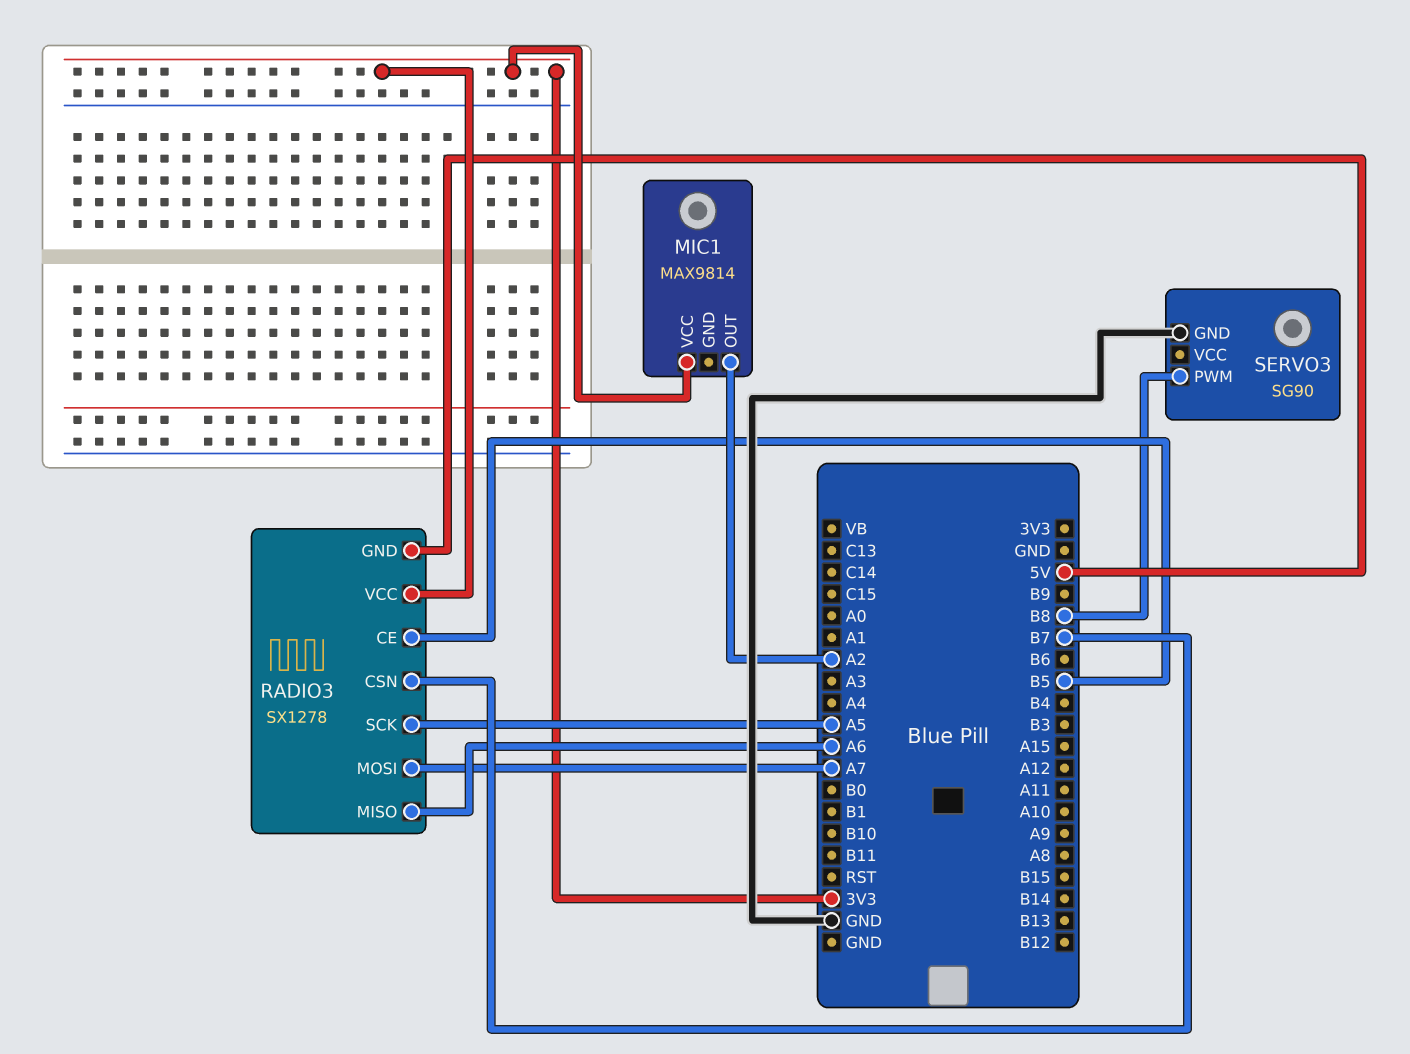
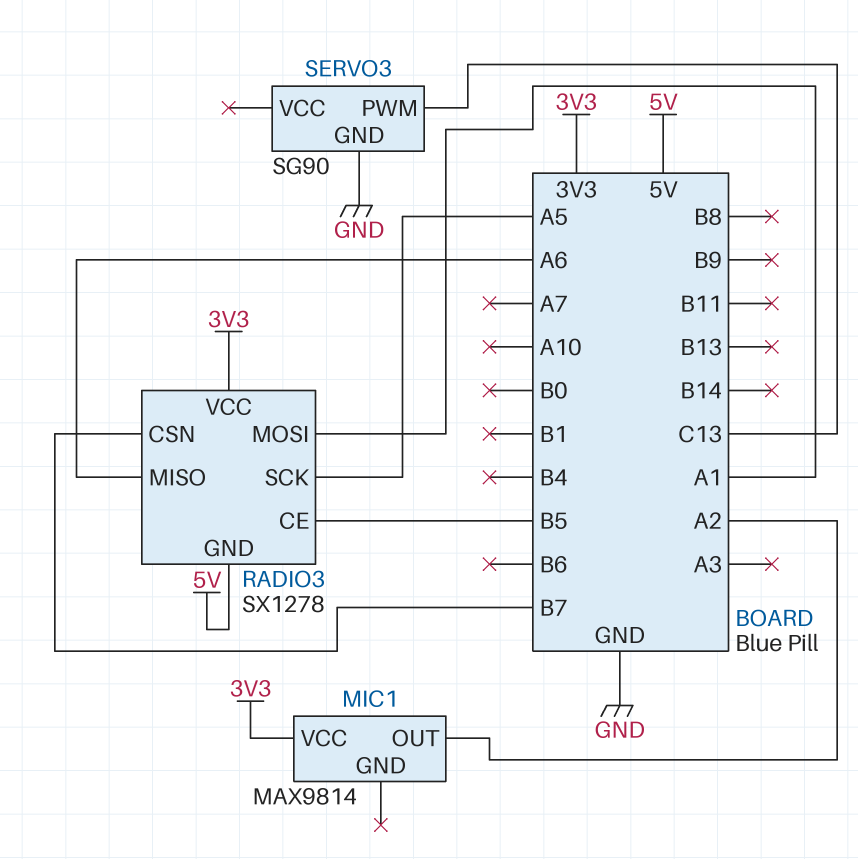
RADIO3 pin MOSI: A7 -> A1
SERVO3 pin PWM: B8 -> C13

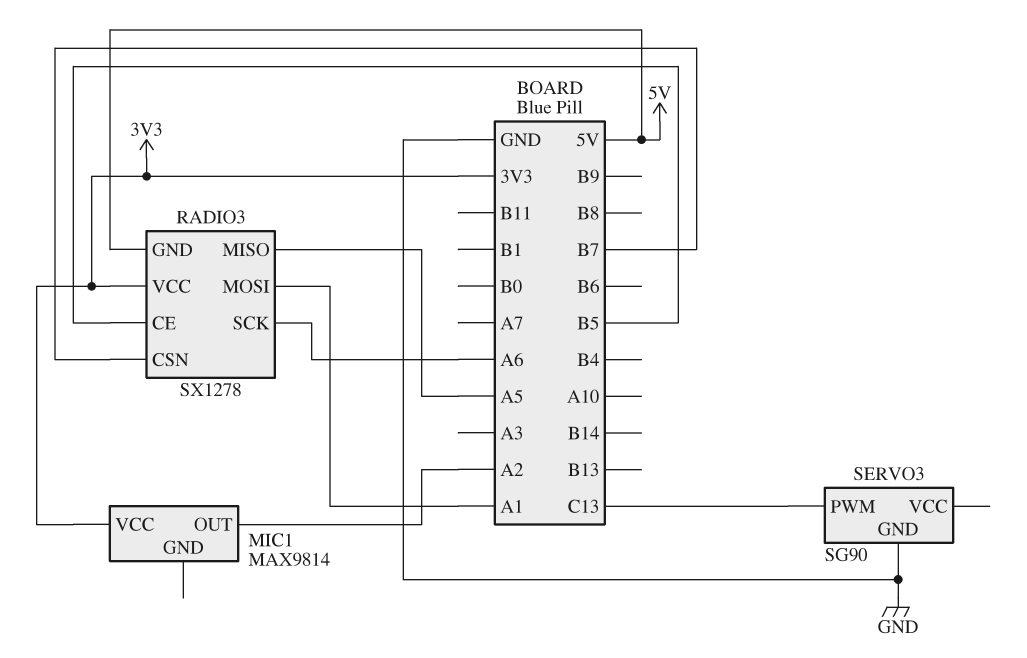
RADIO3 pin MISO: A6 -> A5
RADIO3 pin SCK: A5 -> A6

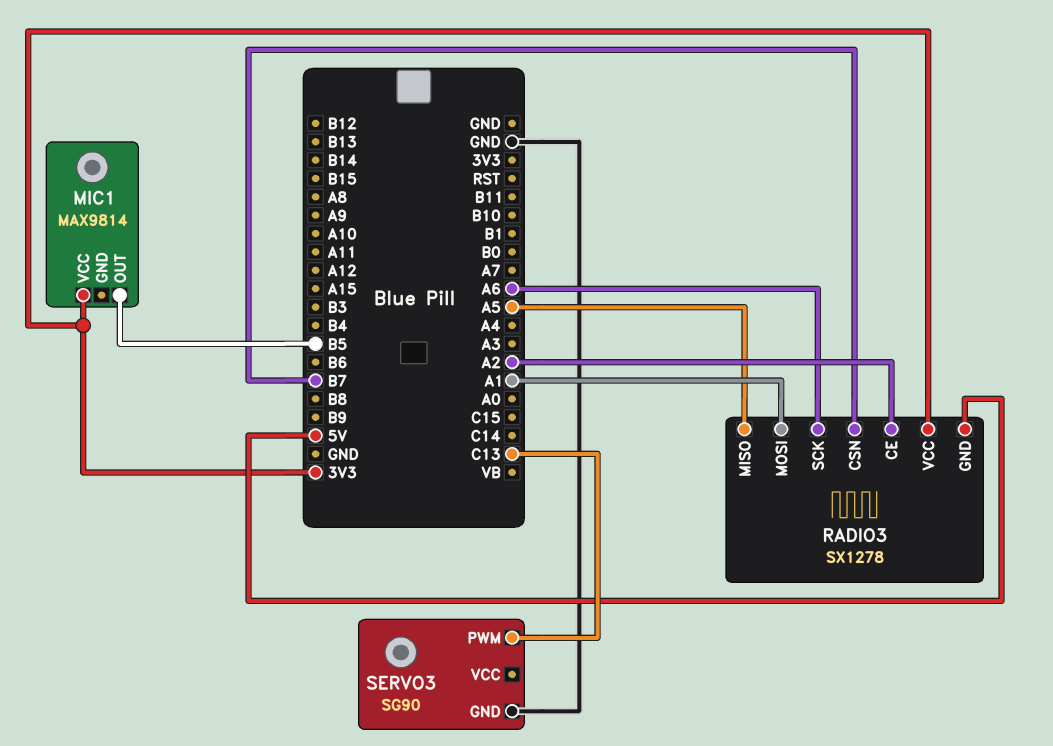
MIC1 pin OUT: A2 -> B5
RADIO3 pin CE: B5 -> A2

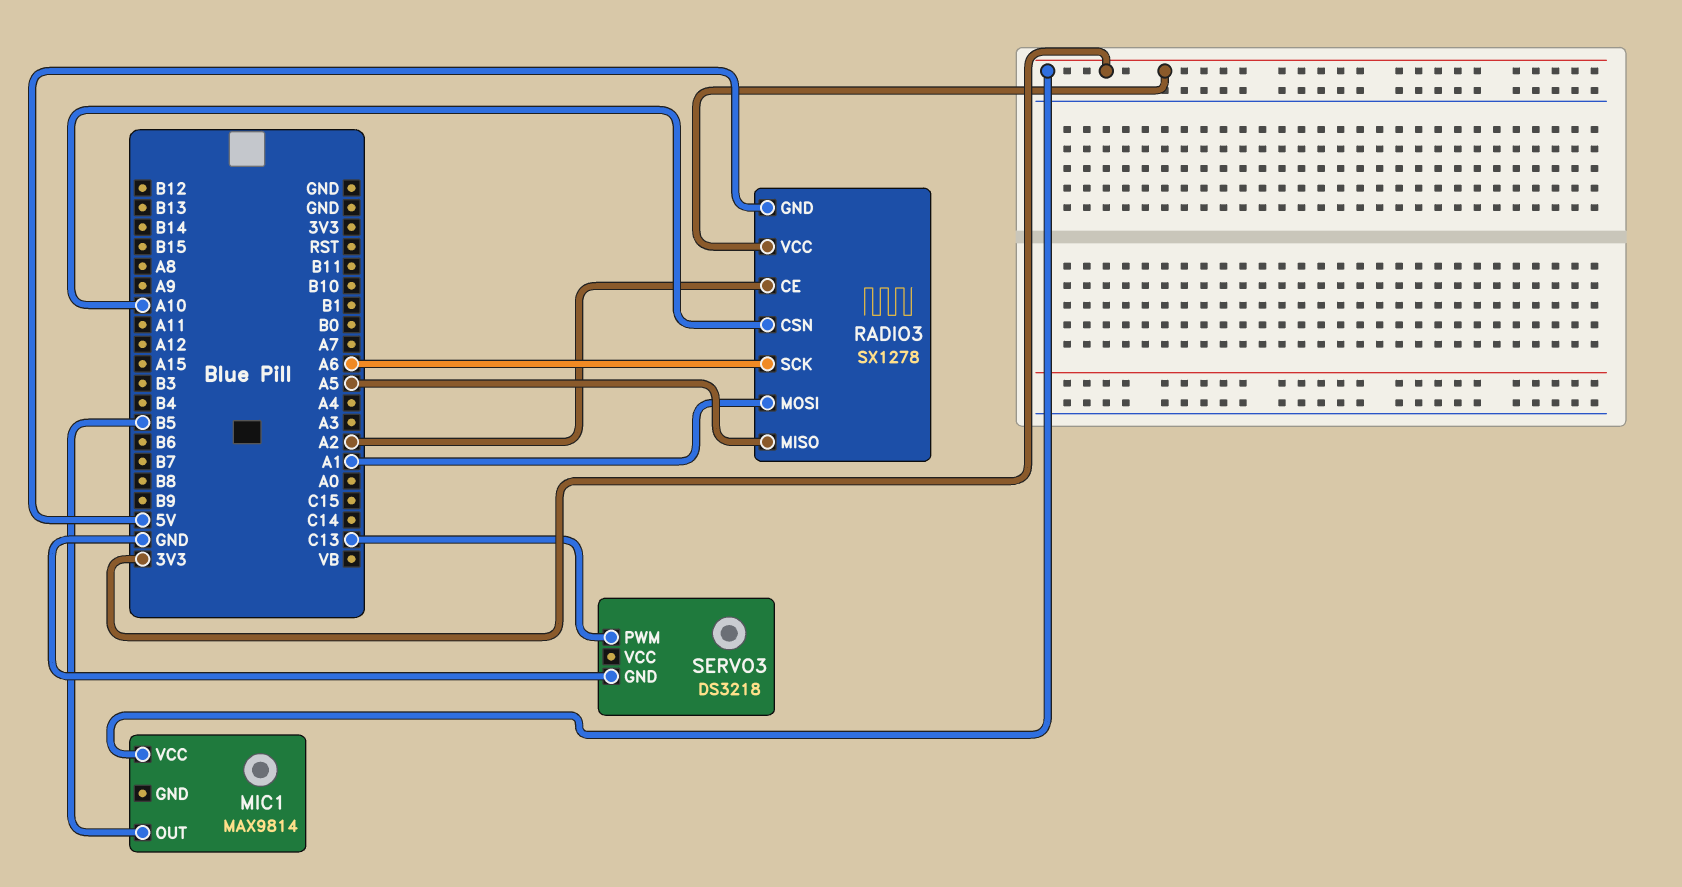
RADIO3 pin CSN: B7 -> A10
SERVO3: SG90 -> DS3218

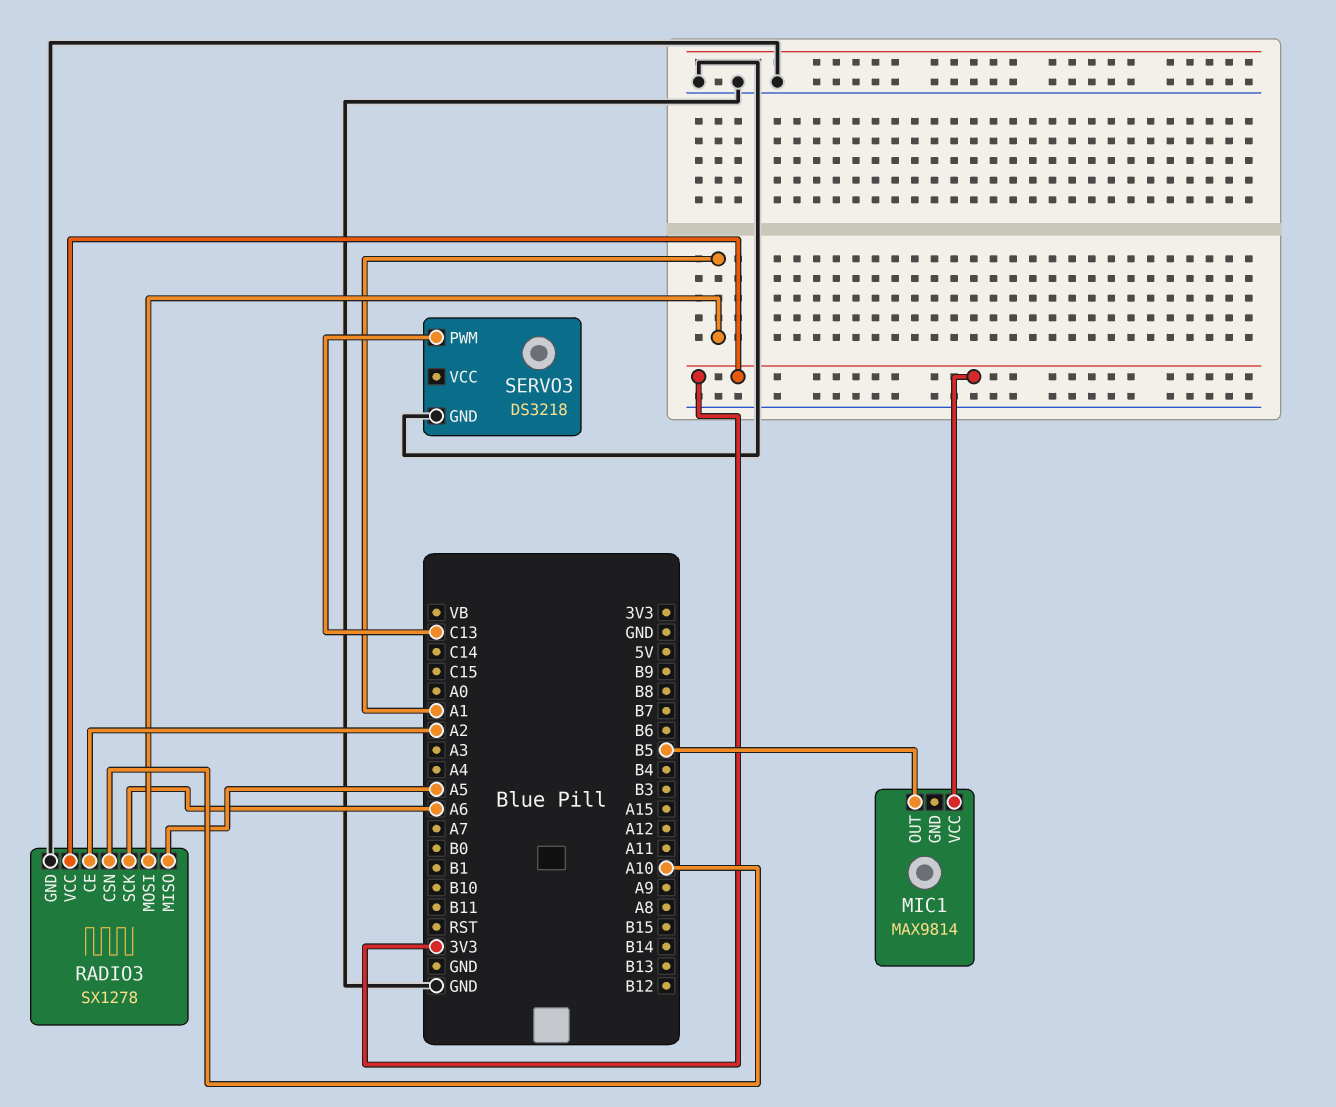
RADIO3 pin GND: 5V -> GND

